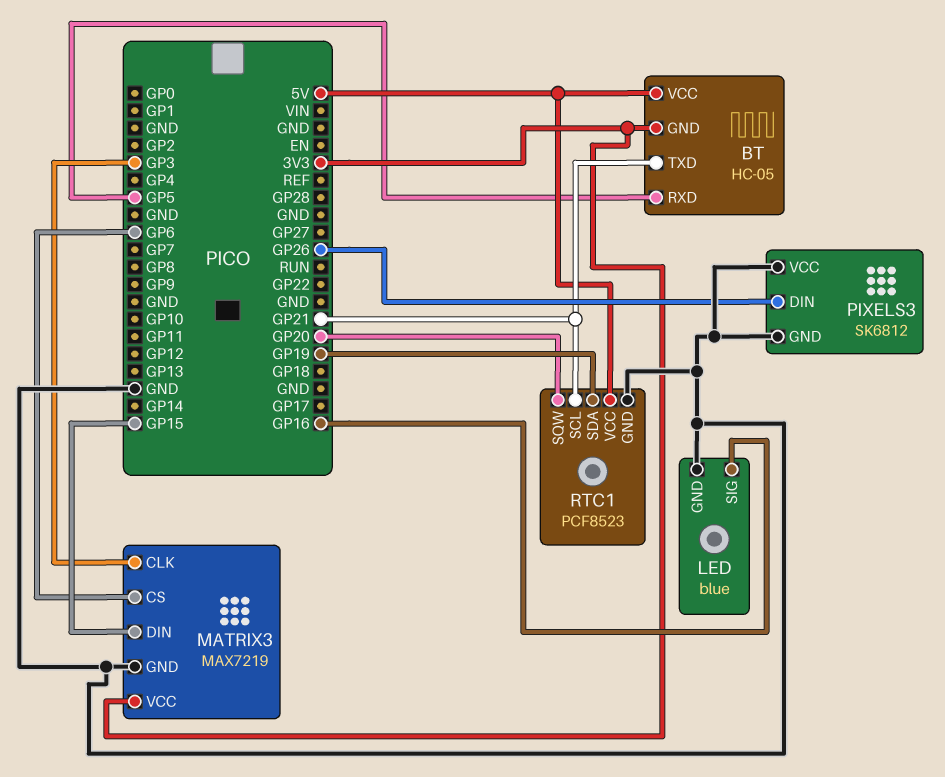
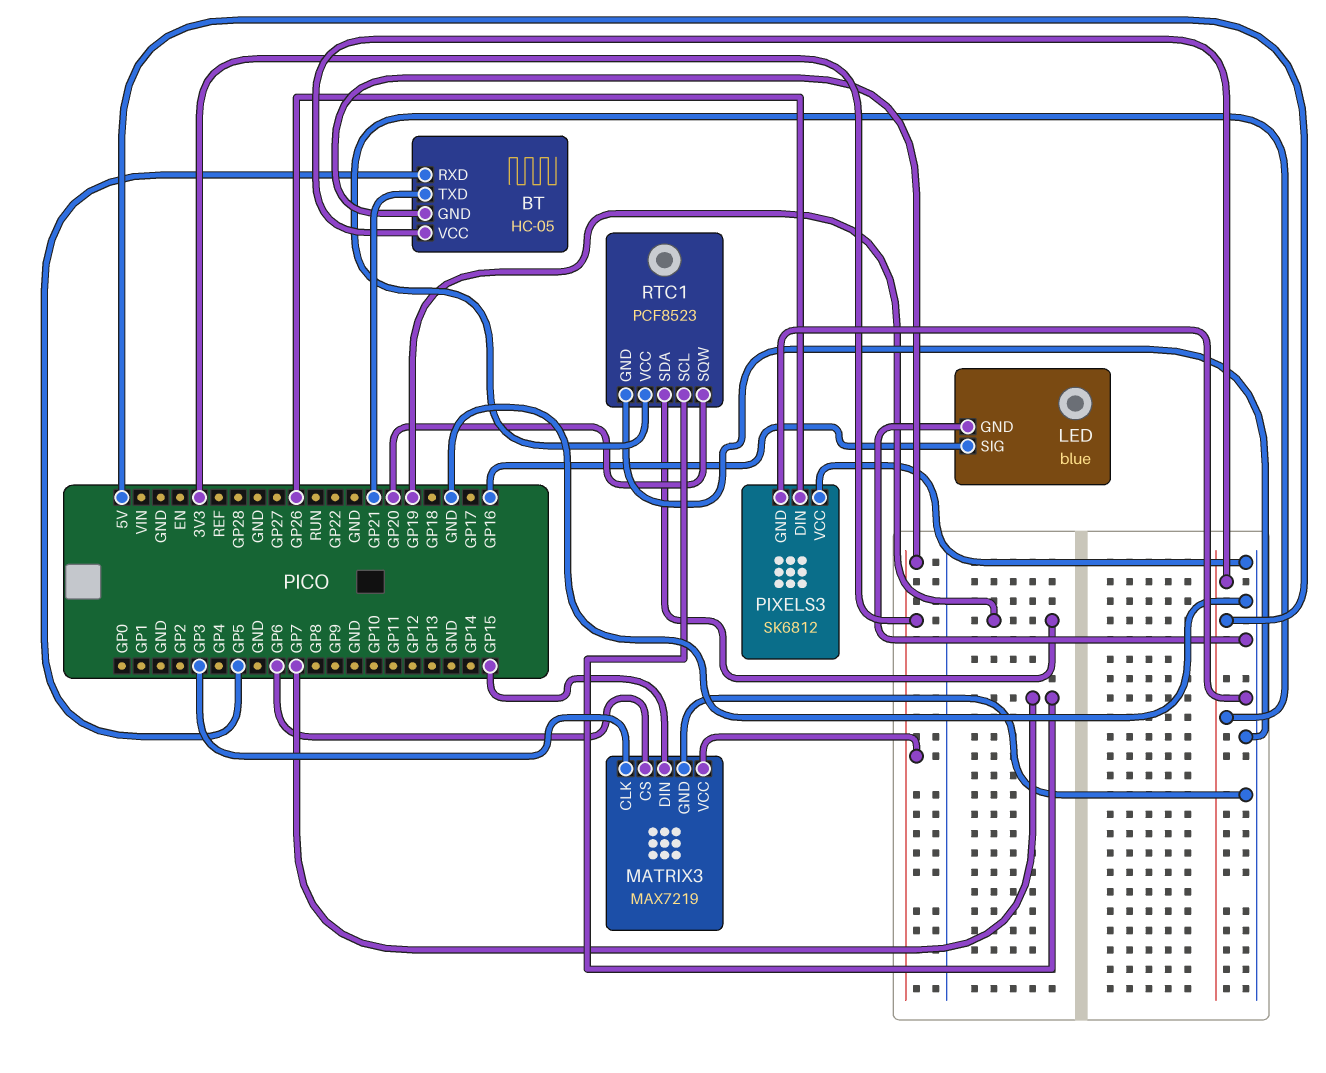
RTC1 pin SCL: GP21 -> GP7

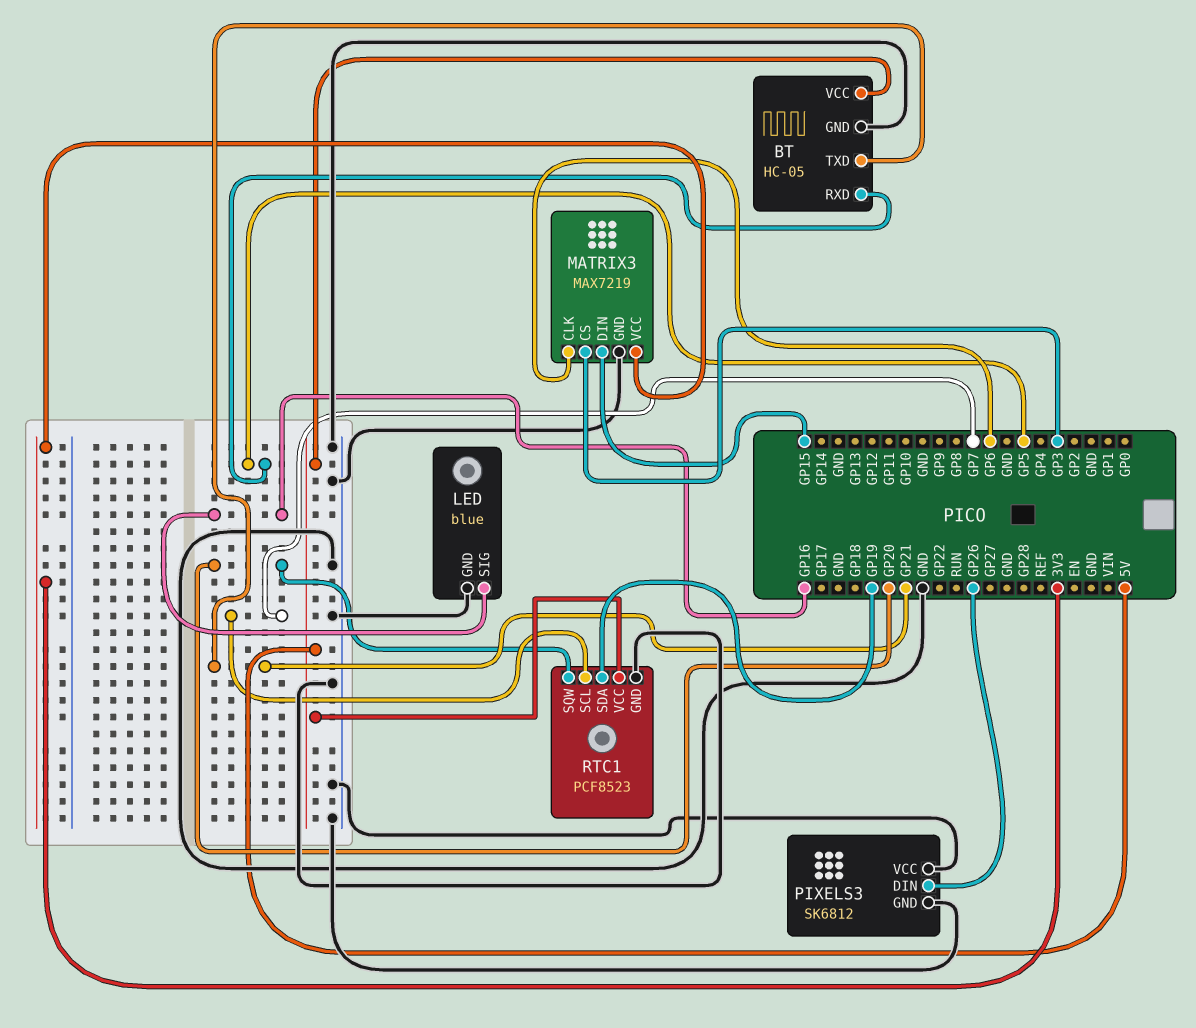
BT pin GND: 3V3 -> GND
MATRIX3 pin CLK: GP3 -> GP6
MATRIX3 pin CS: GP6 -> GP3

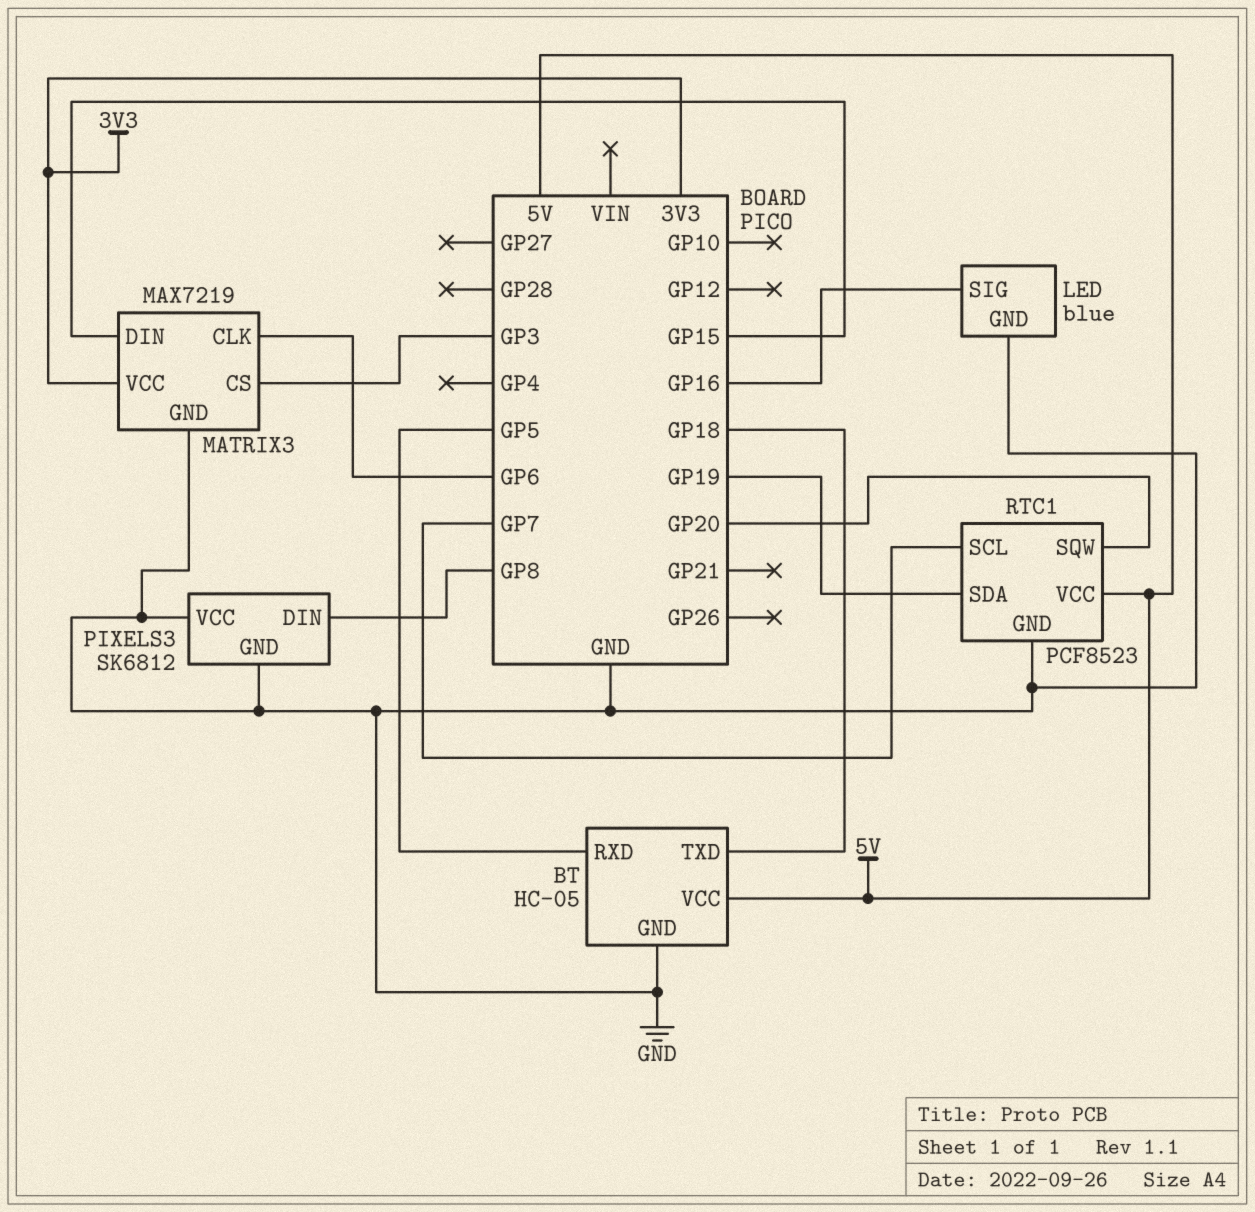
BT pin TXD: GP21 -> GP18
PIXELS3 pin DIN: GP26 -> GP8

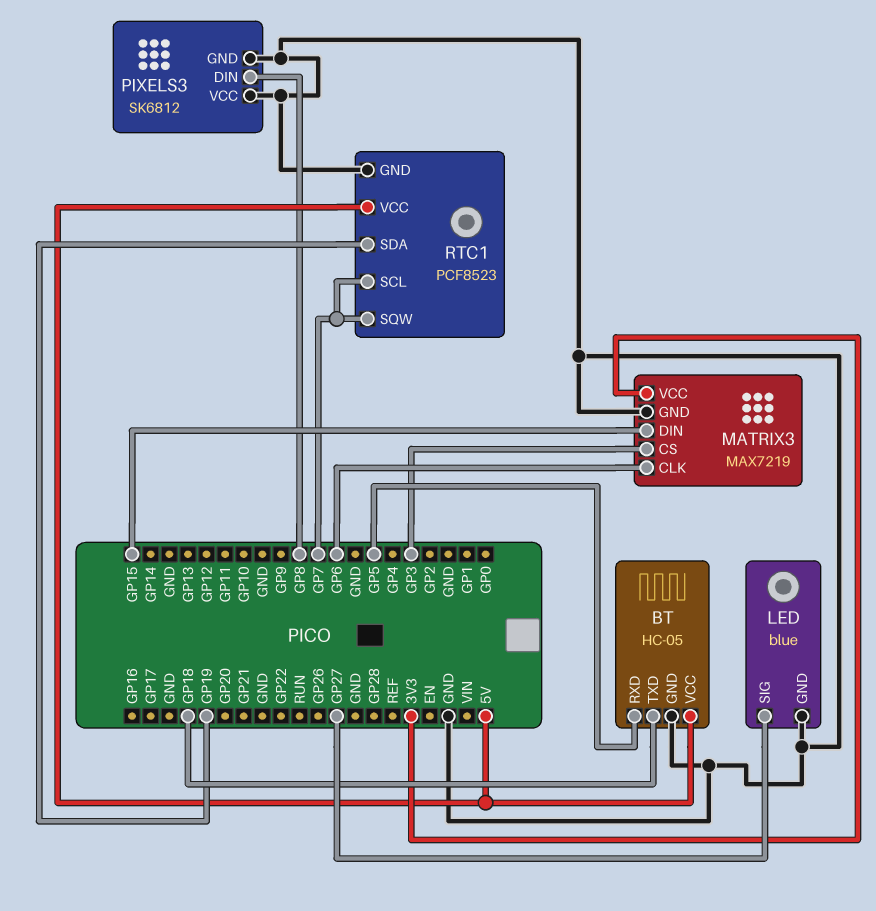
LED pin SIG: GP16 -> GP27
RTC1 pin SQW: GP20 -> GP7

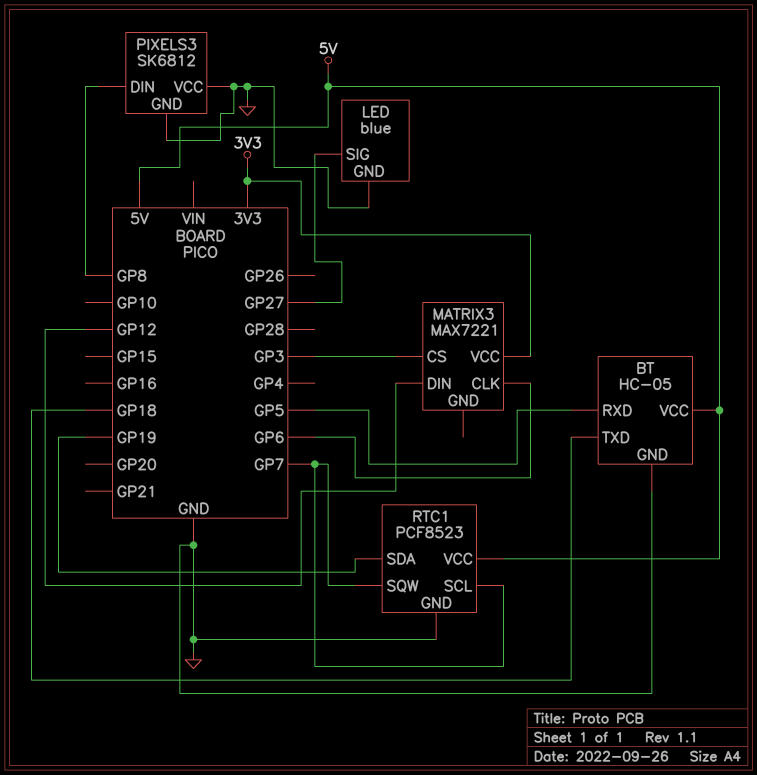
MATRIX3: MAX7219 -> MAX7221
MATRIX3 pin DIN: GP15 -> GP12
MATRIX3 pin GND: GND -> none

